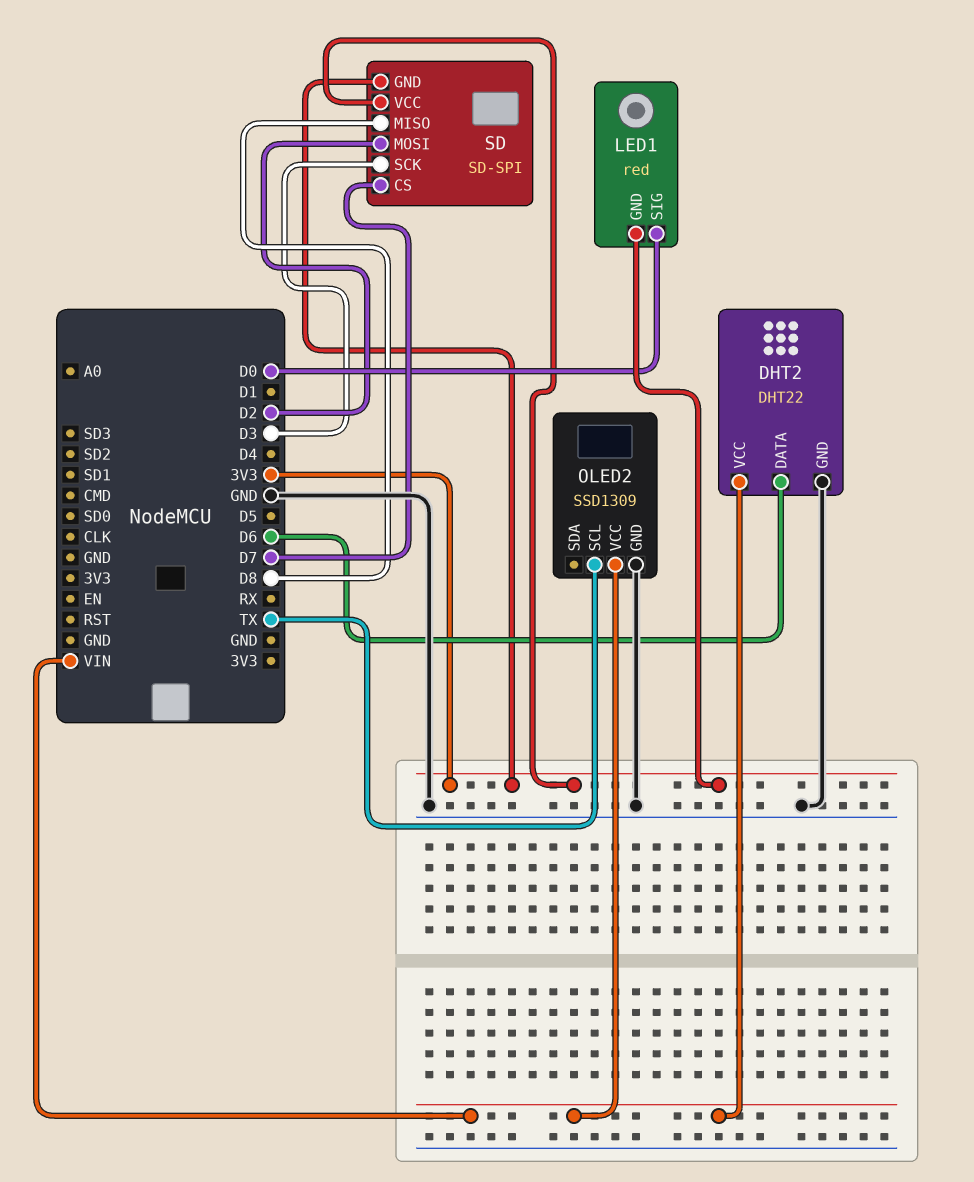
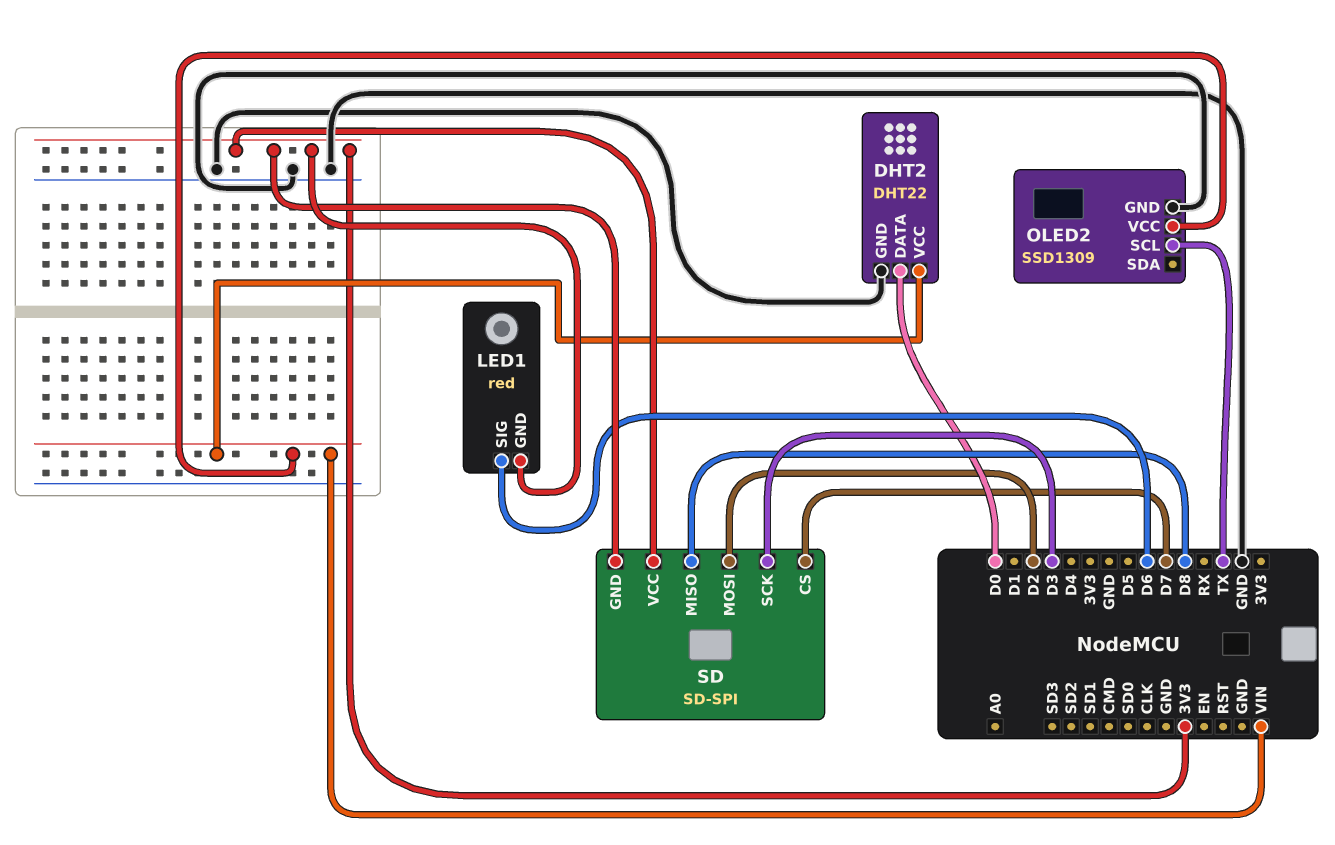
DHT2 pin DATA: D6 -> D0
LED1 pin SIG: D0 -> D6

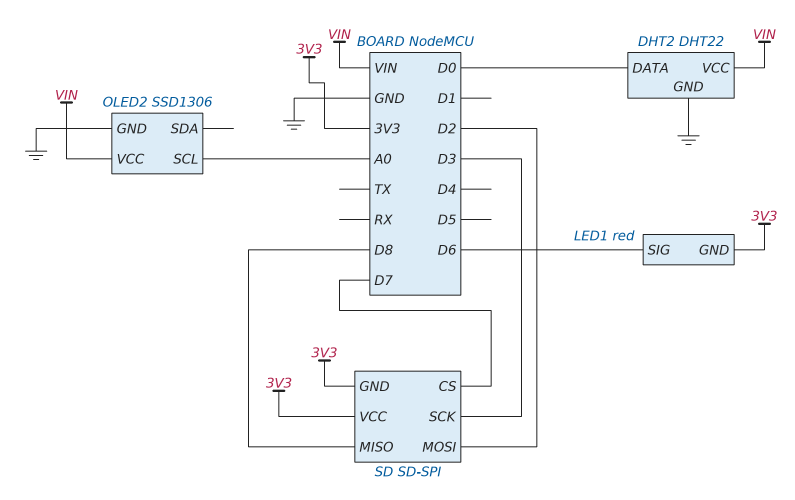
OLED2: SSD1309 -> SSD1306
OLED2 pin SCL: TX -> A0

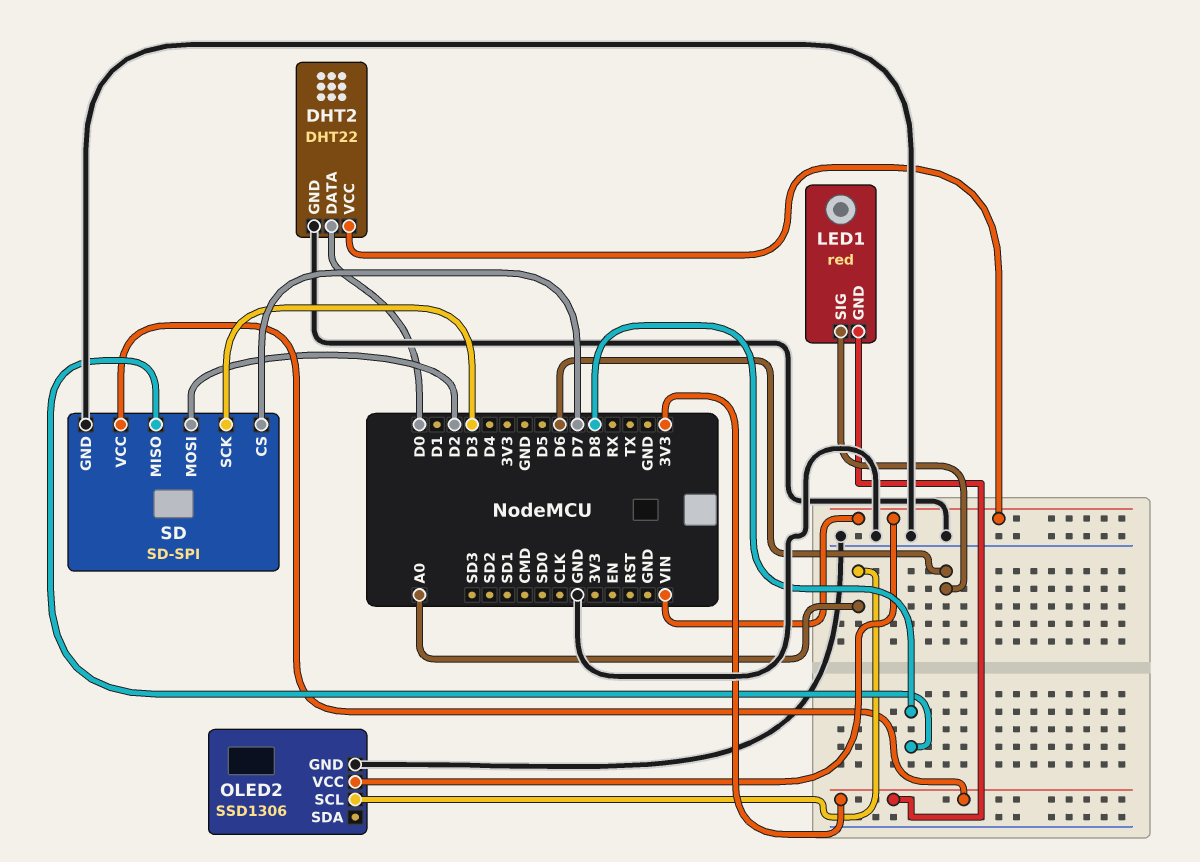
SD pin GND: 3V3 -> GND

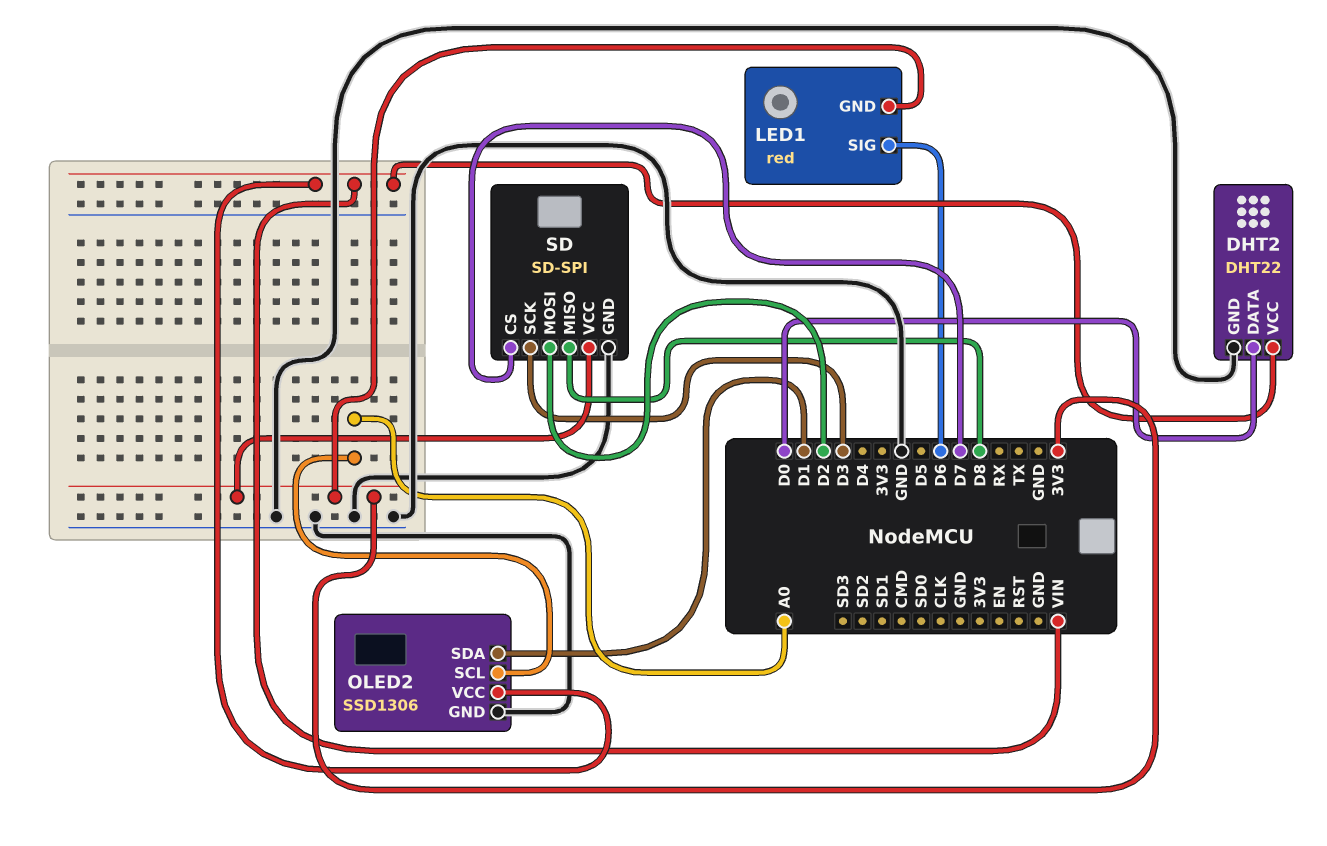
OLED2 pin SDA: none -> D1

